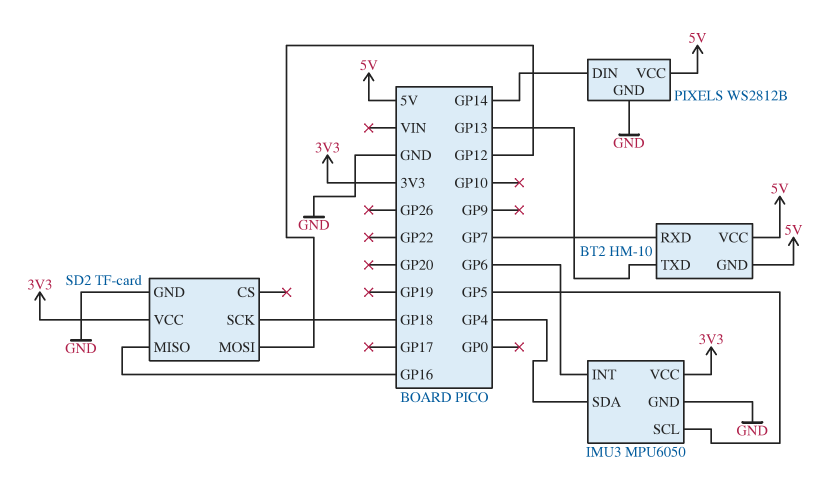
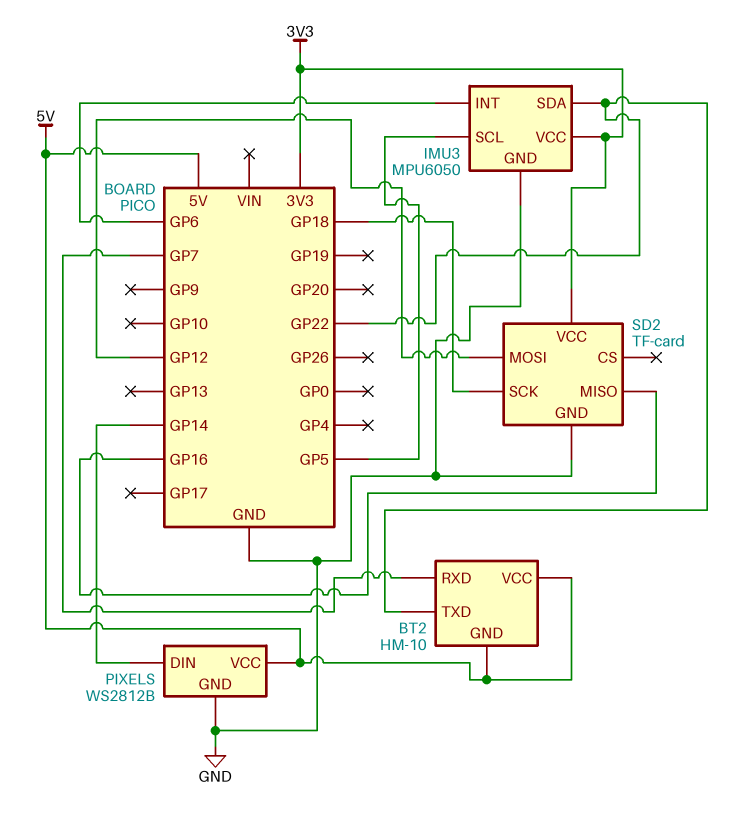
BT2 pin TXD: GP13 -> GP22
IMU3 pin SDA: GP4 -> GP22

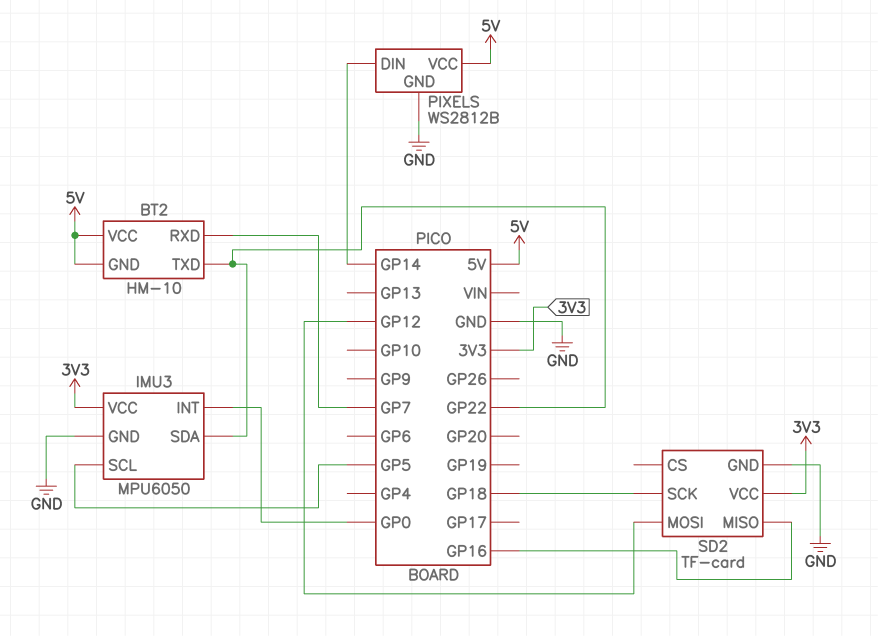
IMU3 pin INT: GP6 -> GP0

